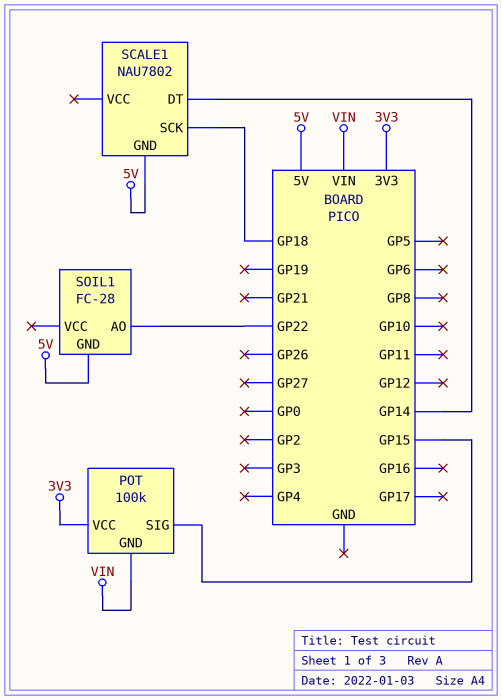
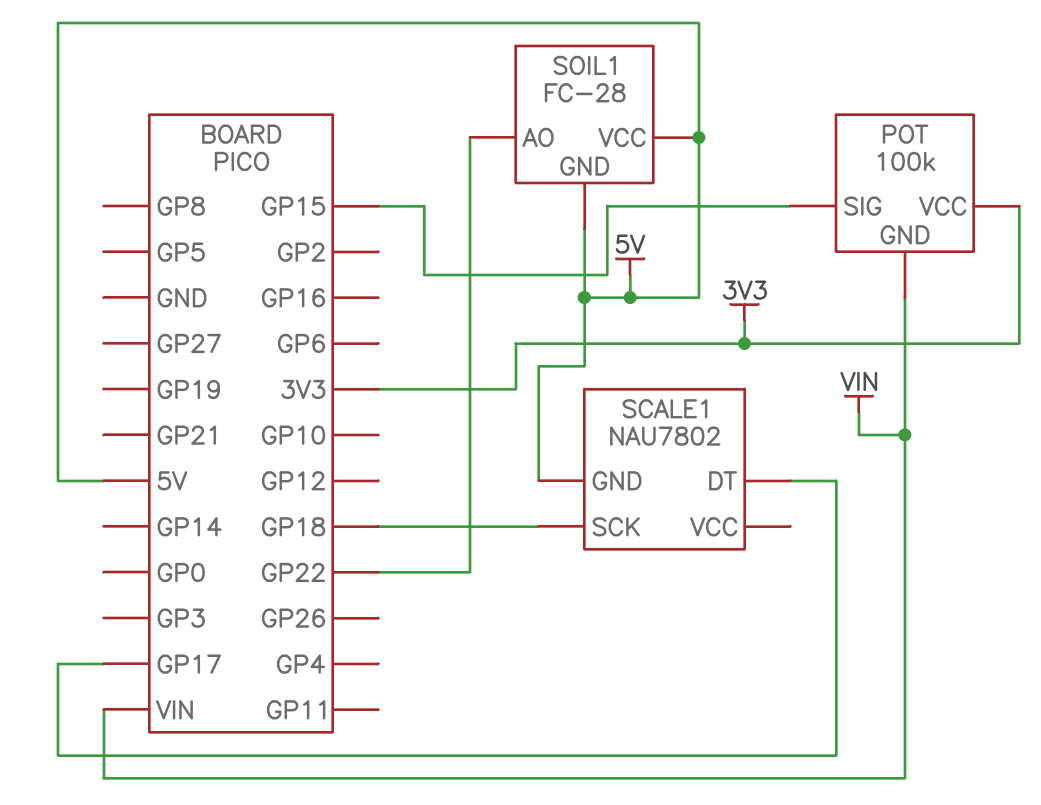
SCALE1 pin DT: GP14 -> GP17
SOIL1 pin VCC: none -> 5V

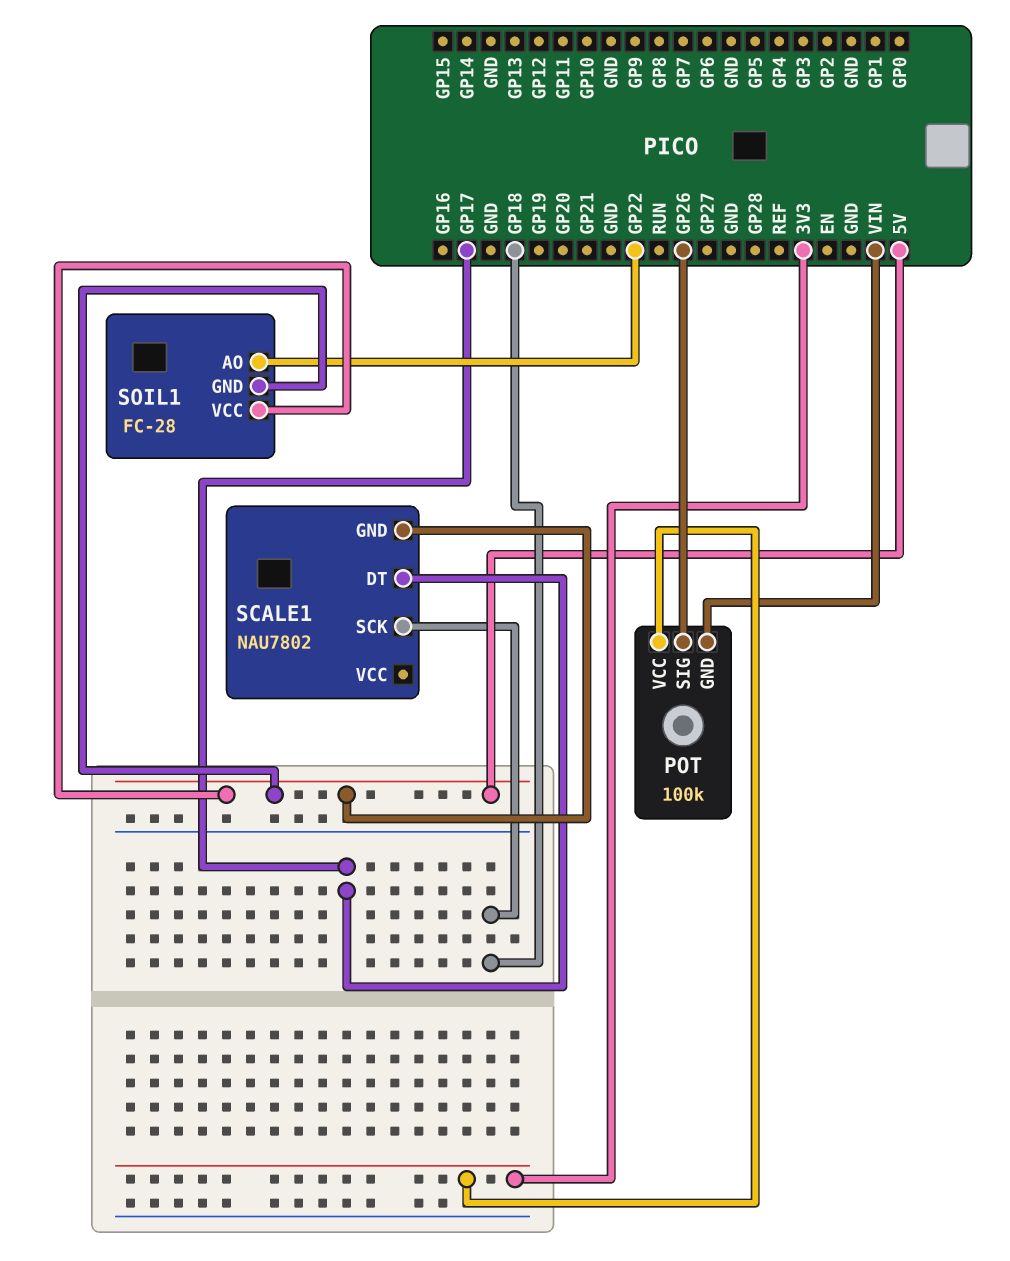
POT pin SIG: GP15 -> GP26

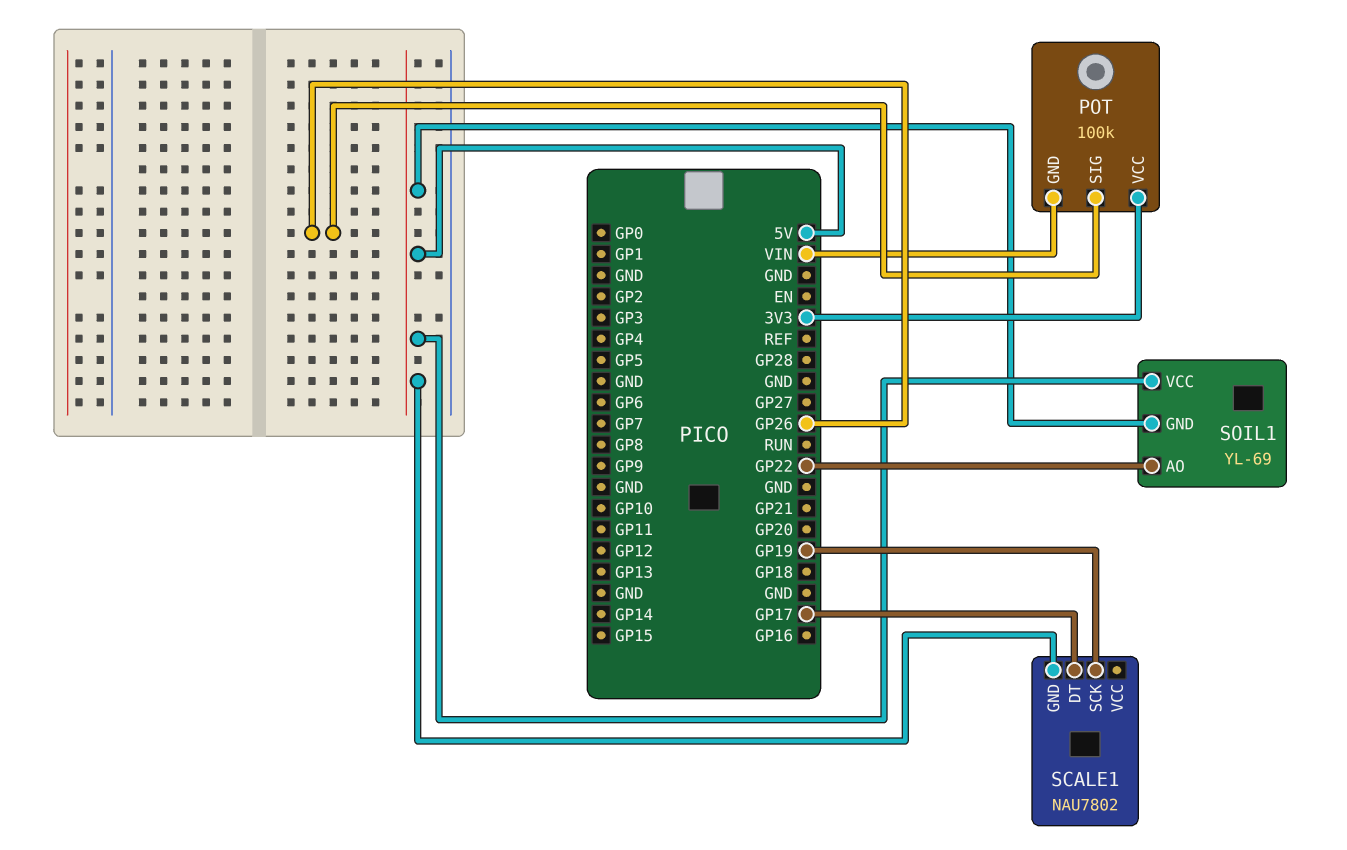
SCALE1 pin SCK: GP18 -> GP19
SOIL1: FC-28 -> YL-69

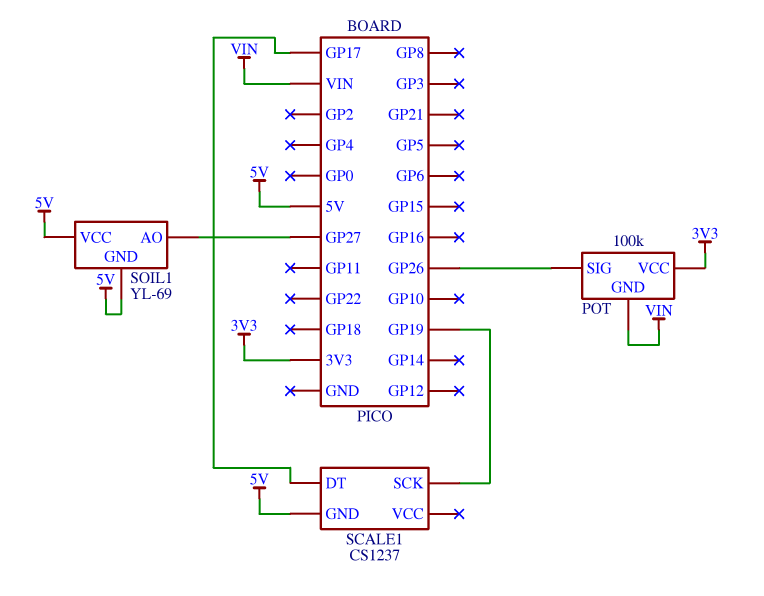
SCALE1: NAU7802 -> CS1237
SOIL1 pin AO: GP22 -> GP27

